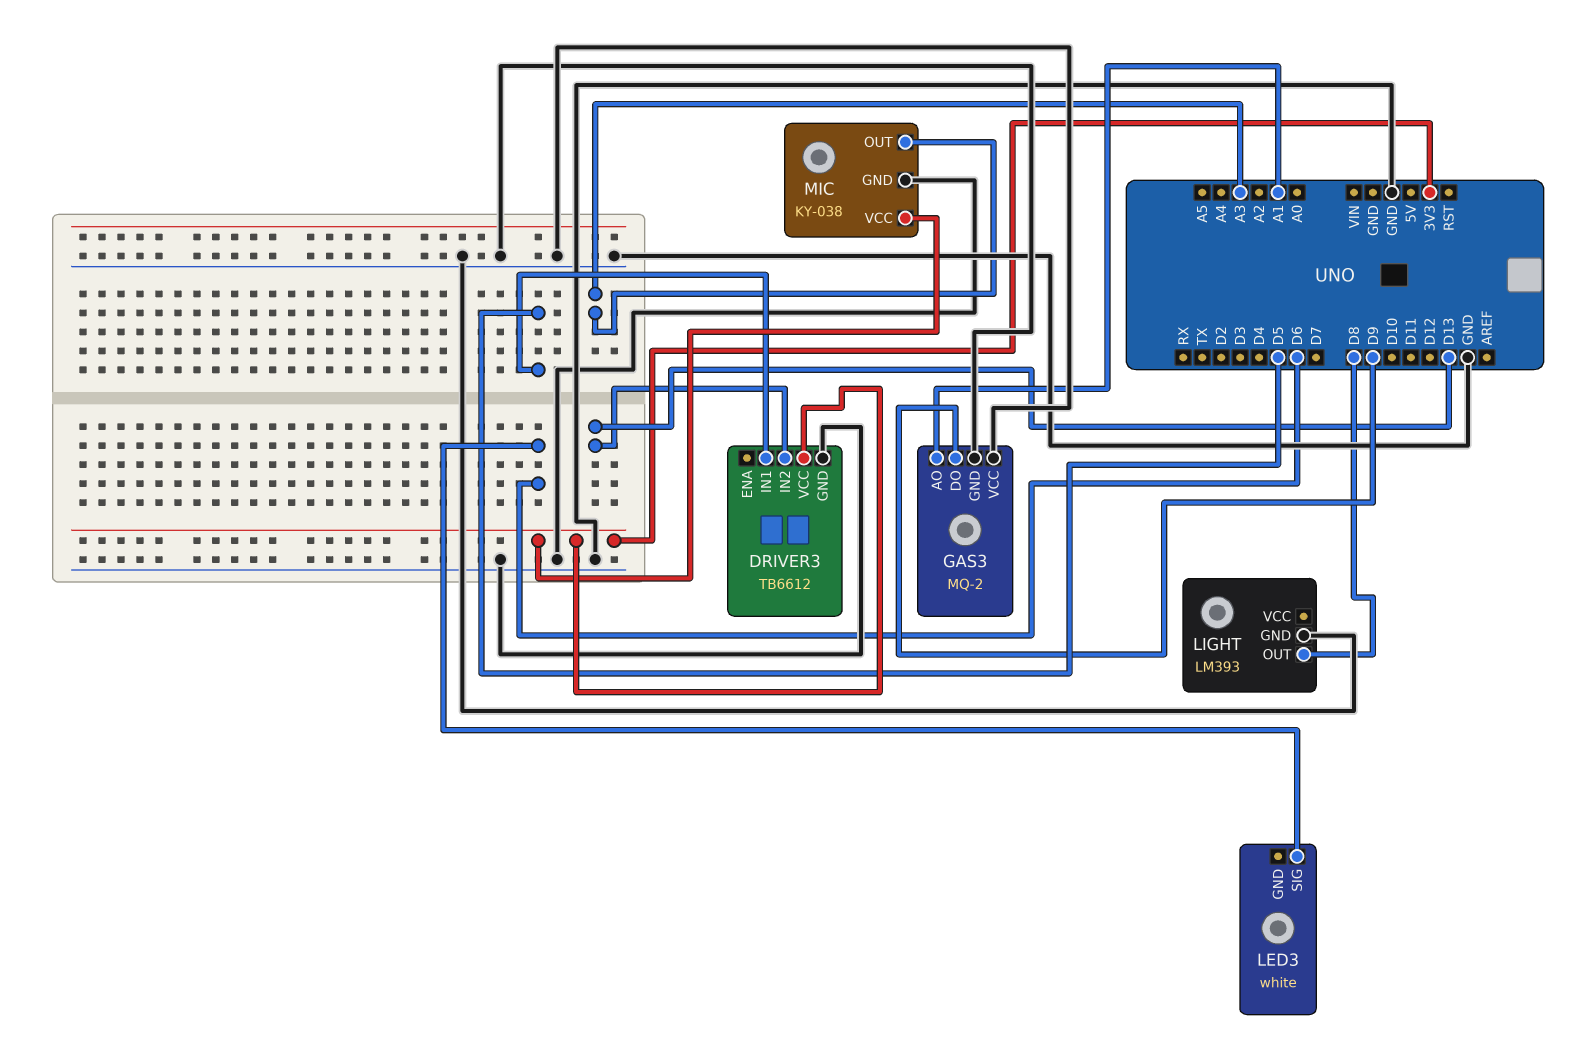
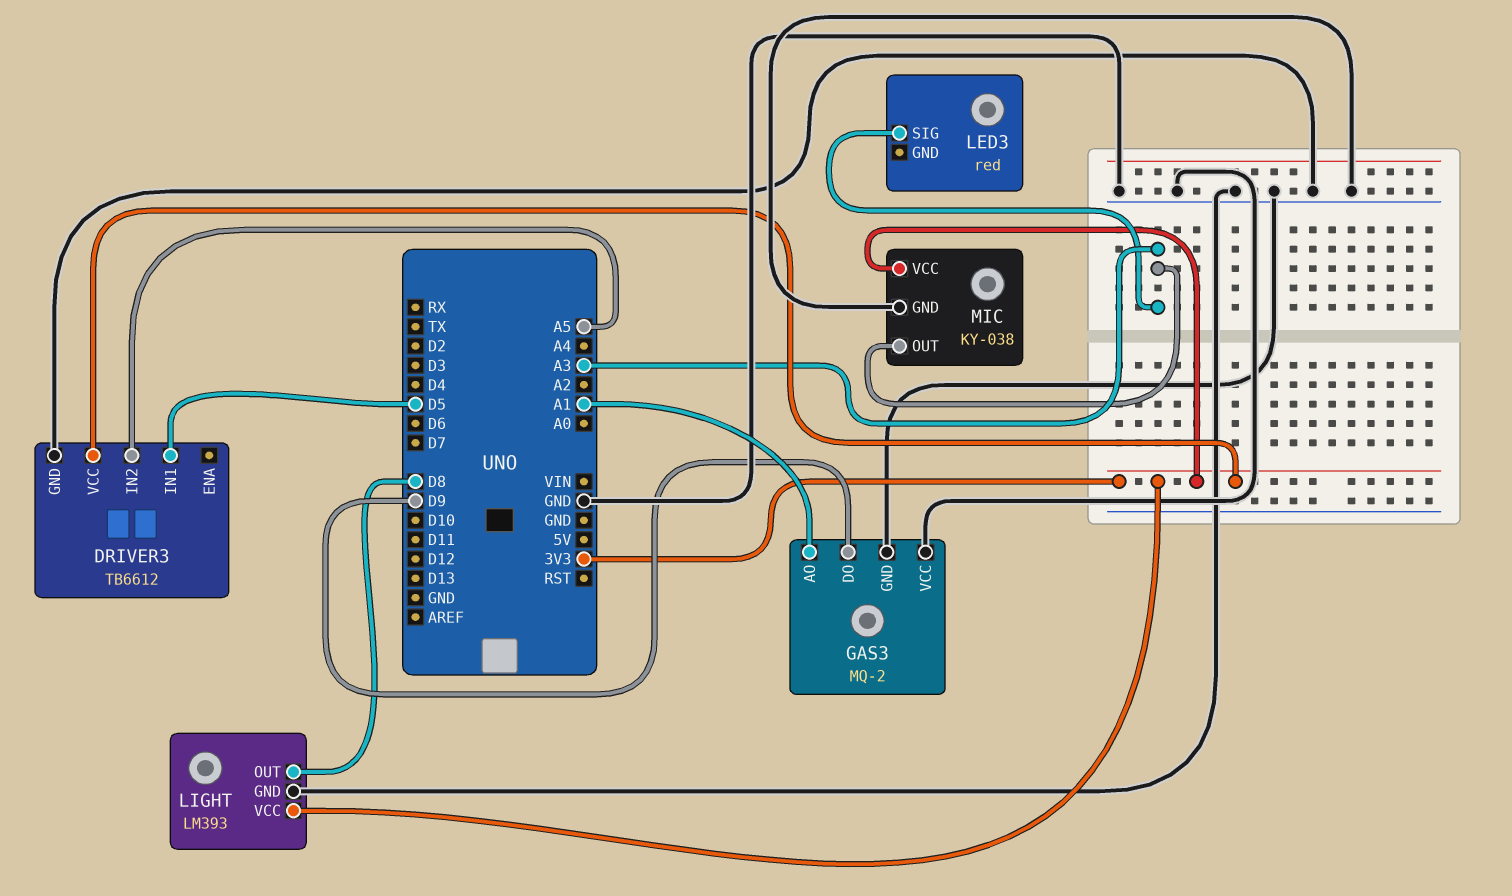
DRIVER3 pin IN2: D13 -> A5
LED3: white -> red
LED3 pin SIG: D6 -> A3
LIGHT pin VCC: none -> 3V3

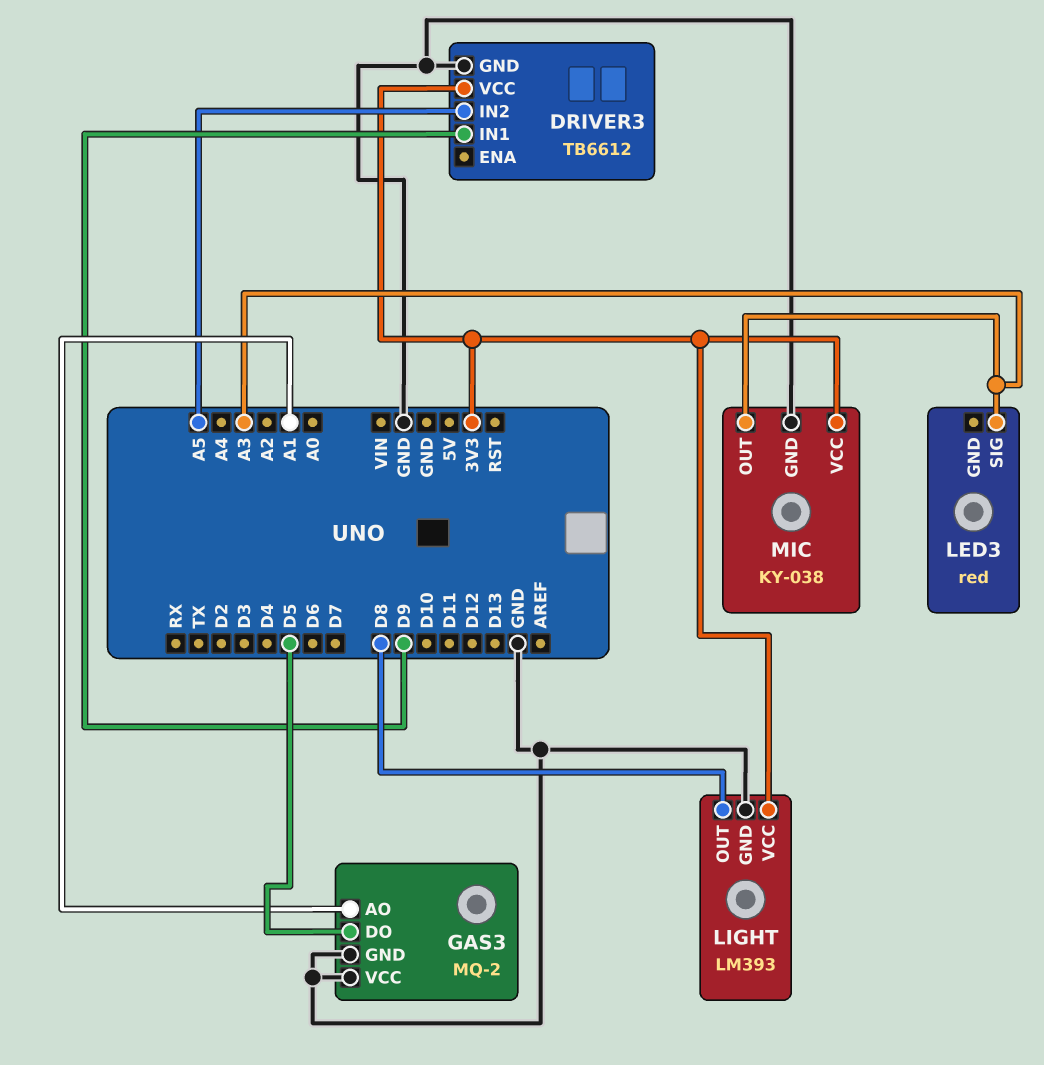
DRIVER3 pin IN1: D5 -> D9
GAS3 pin DO: D9 -> D5

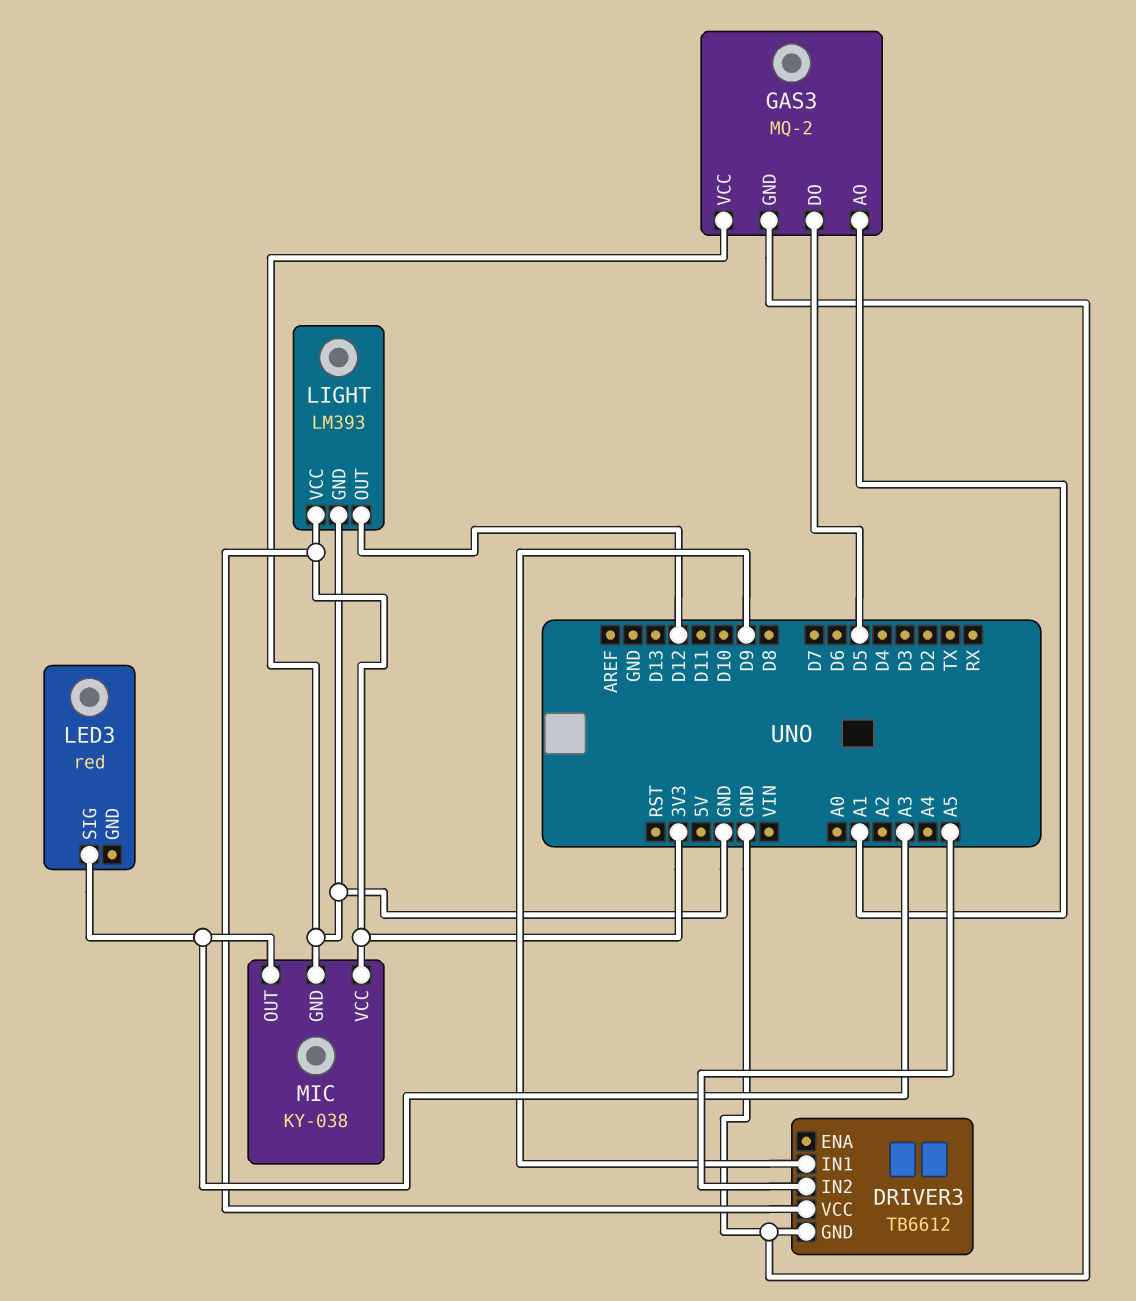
LIGHT pin OUT: D8 -> D12

